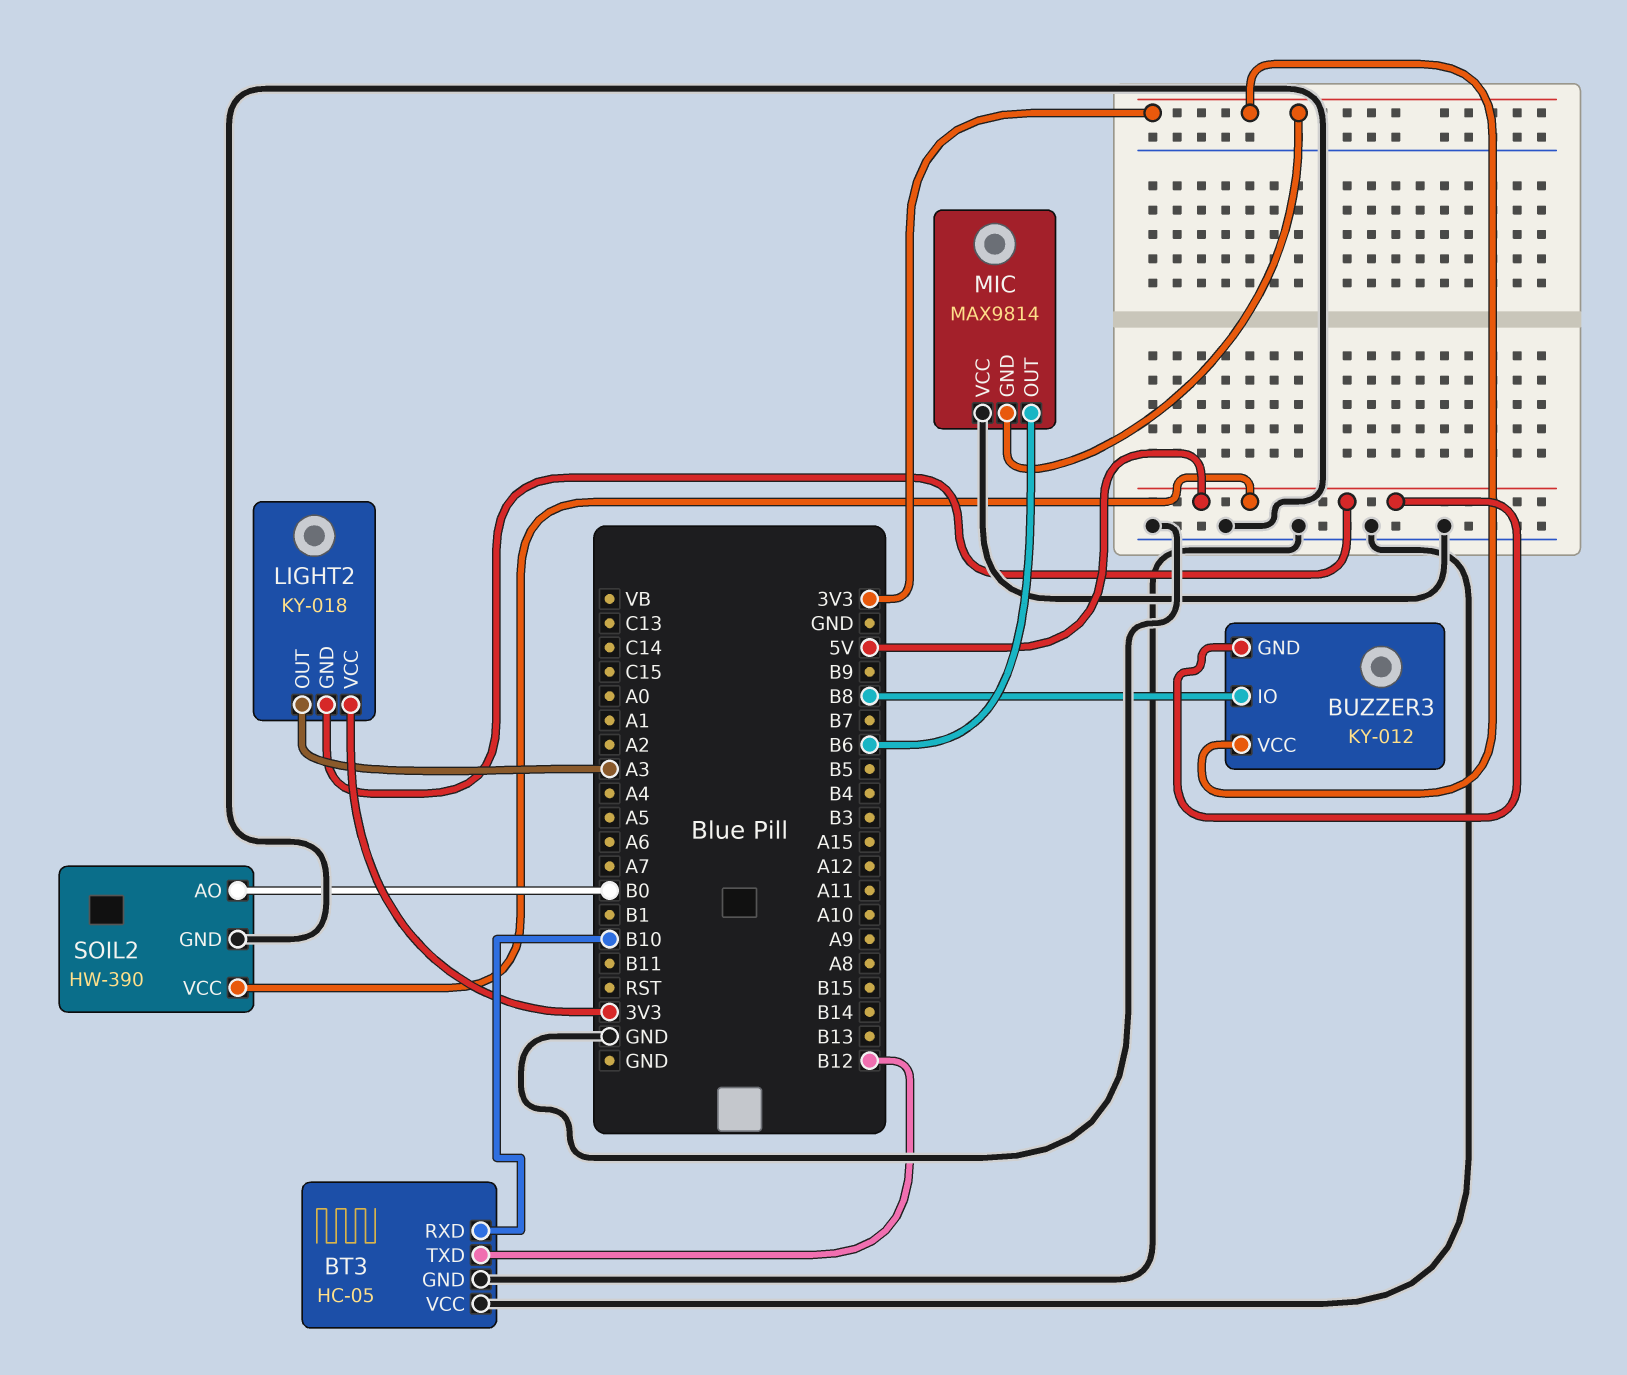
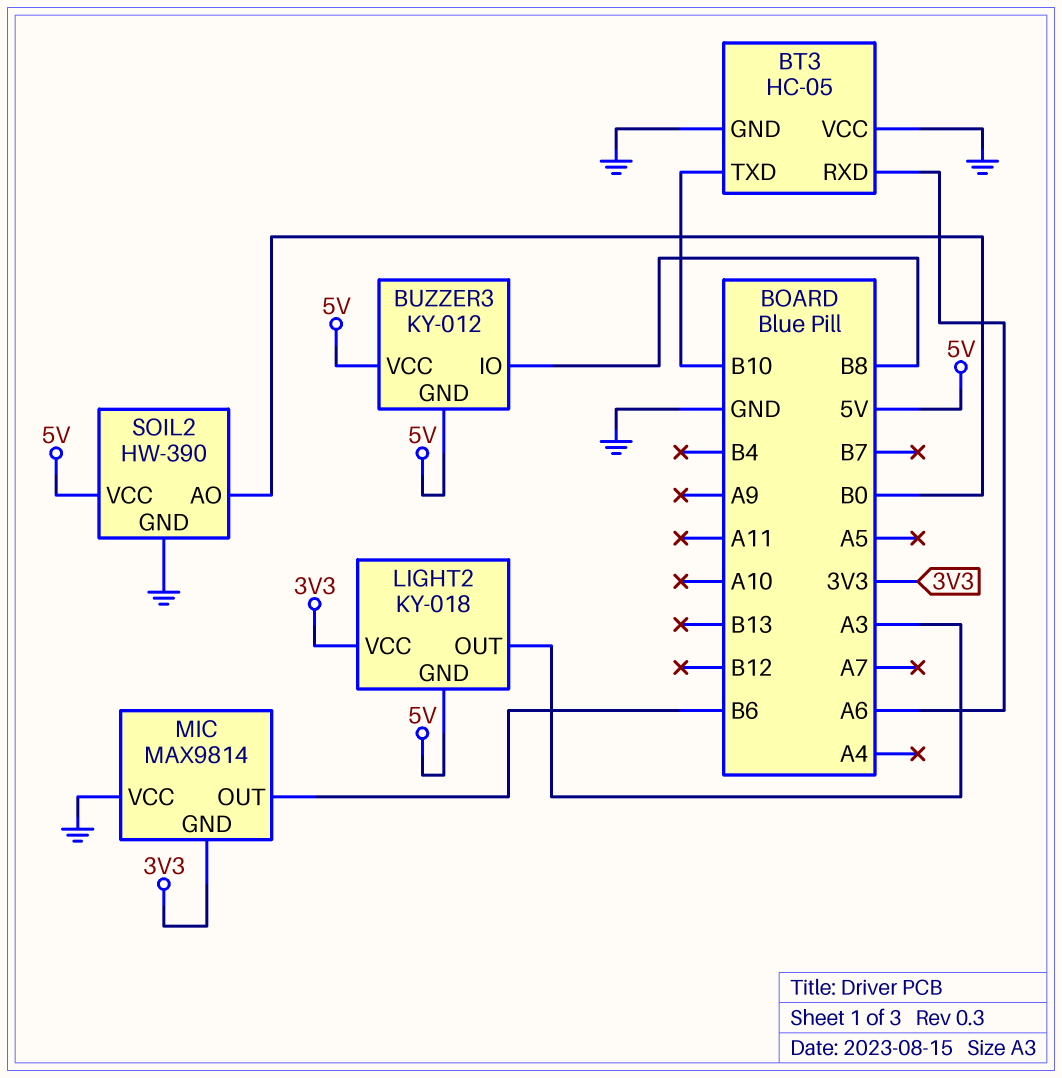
BT3 pin RXD: B10 -> A6
BT3 pin TXD: B12 -> B10
BUZZER3 pin VCC: 3V3 -> 5V

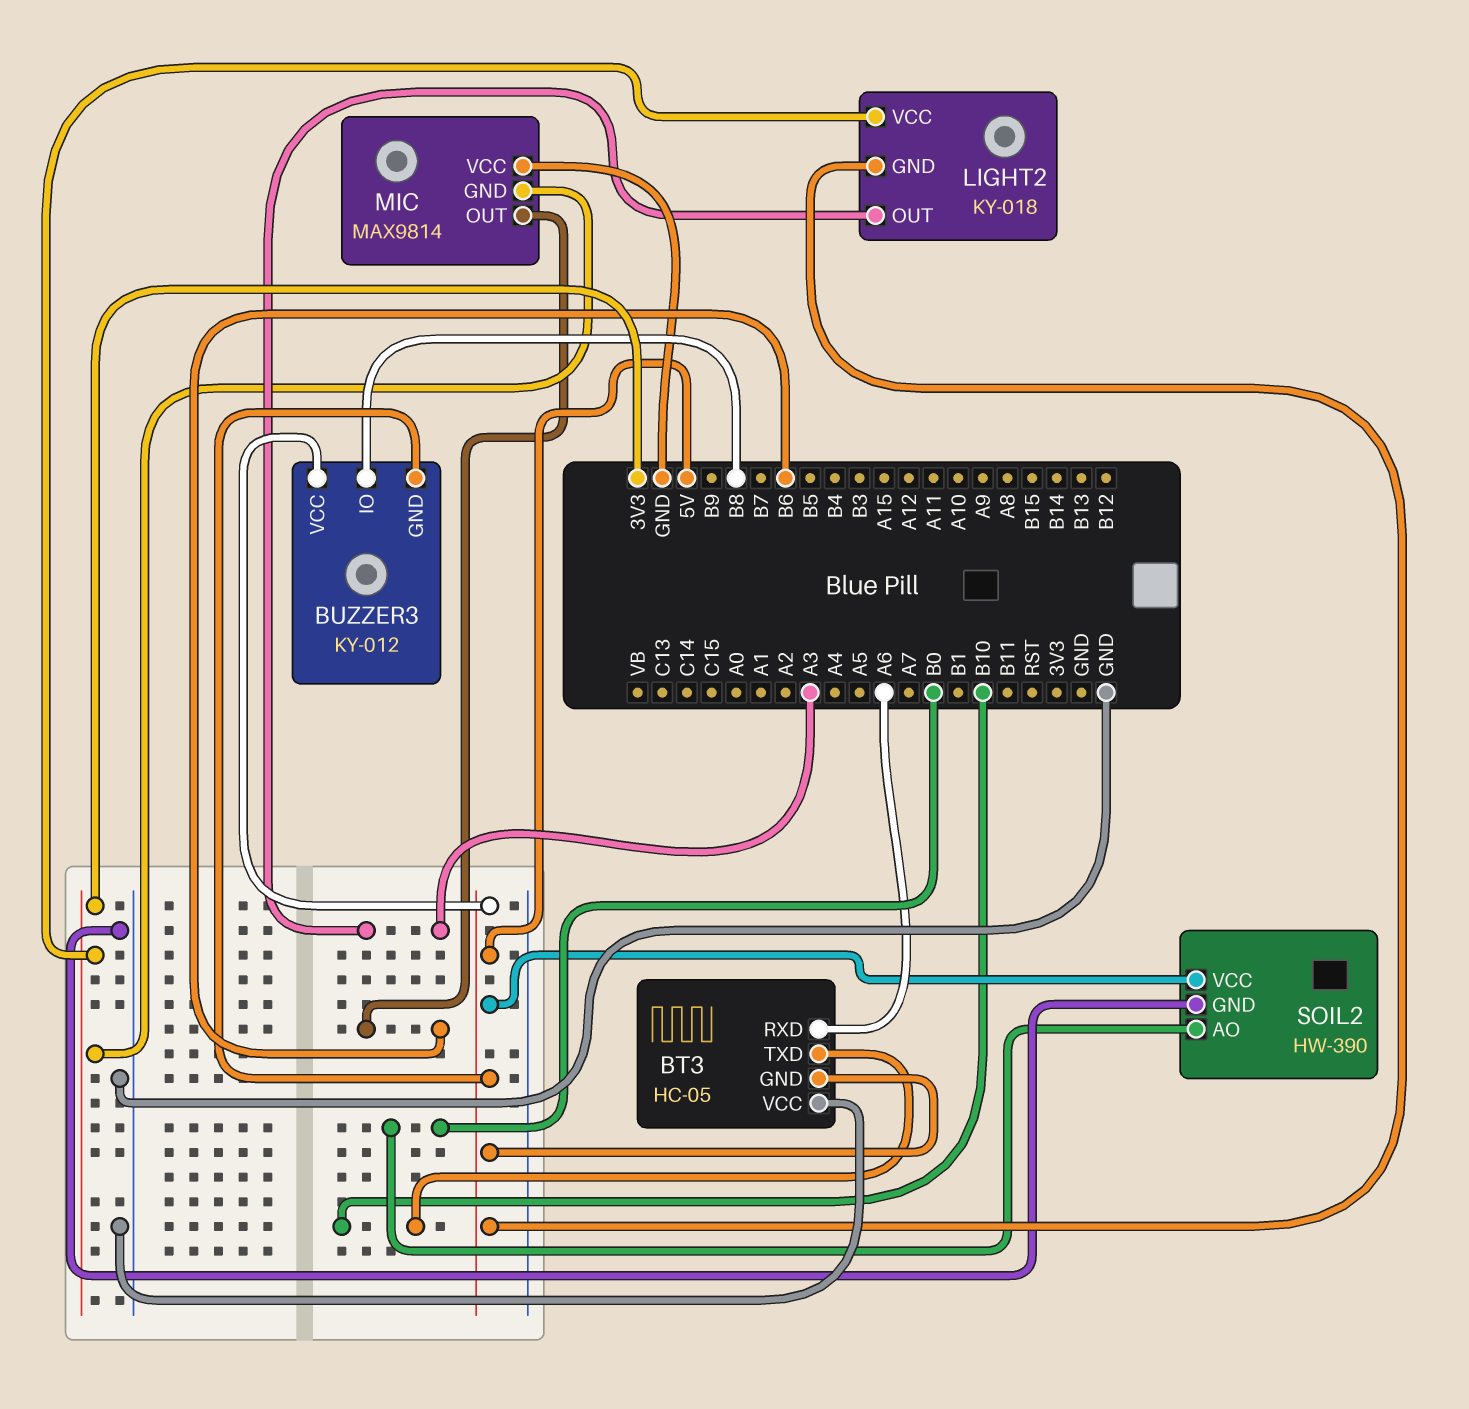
BT3 pin GND: GND -> 5V

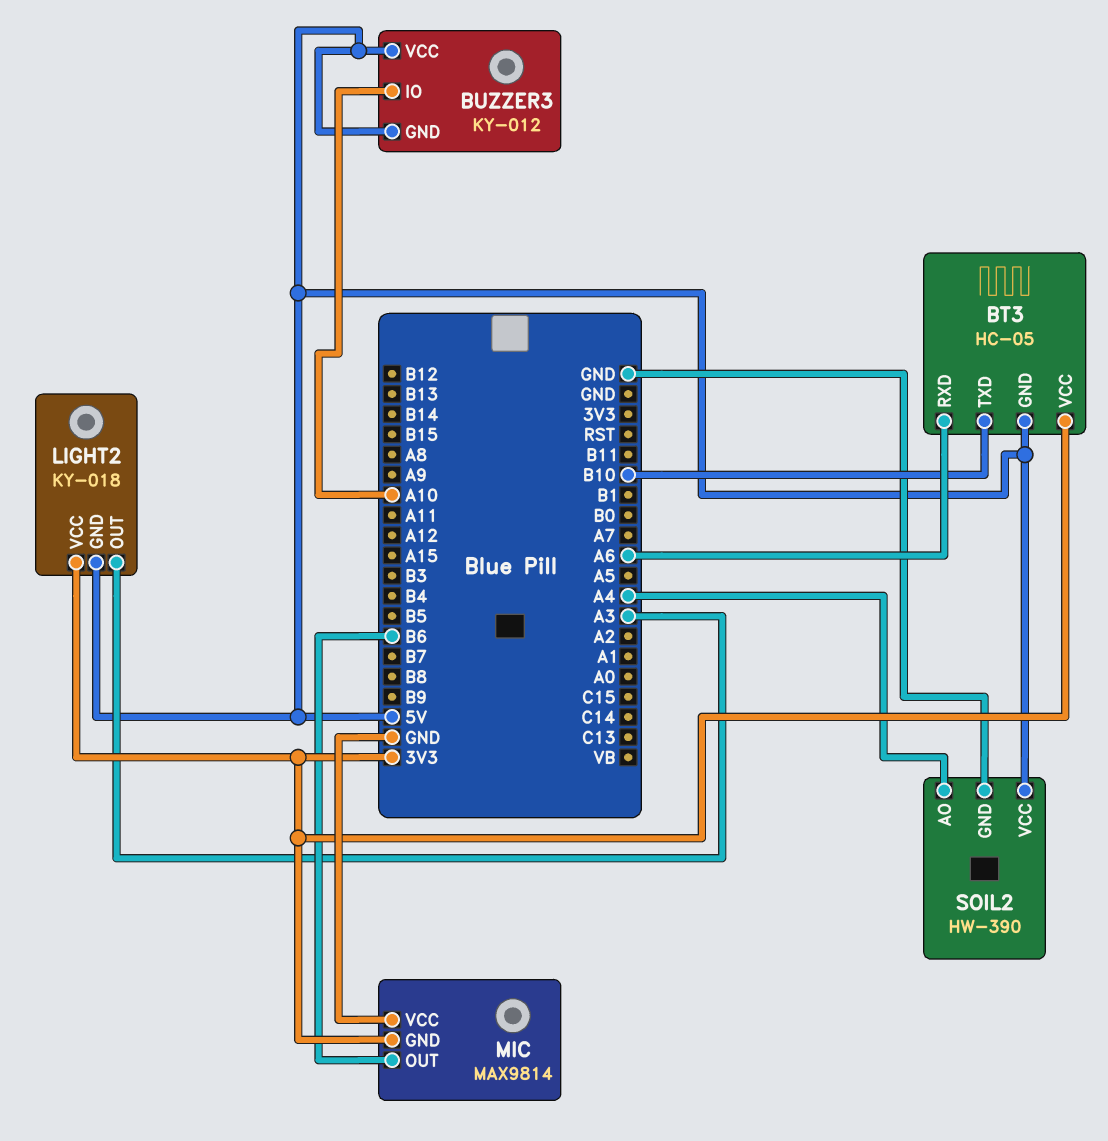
BT3 pin VCC: GND -> 3V3
BUZZER3 pin IO: B8 -> A10
SOIL2 pin AO: B0 -> A4

